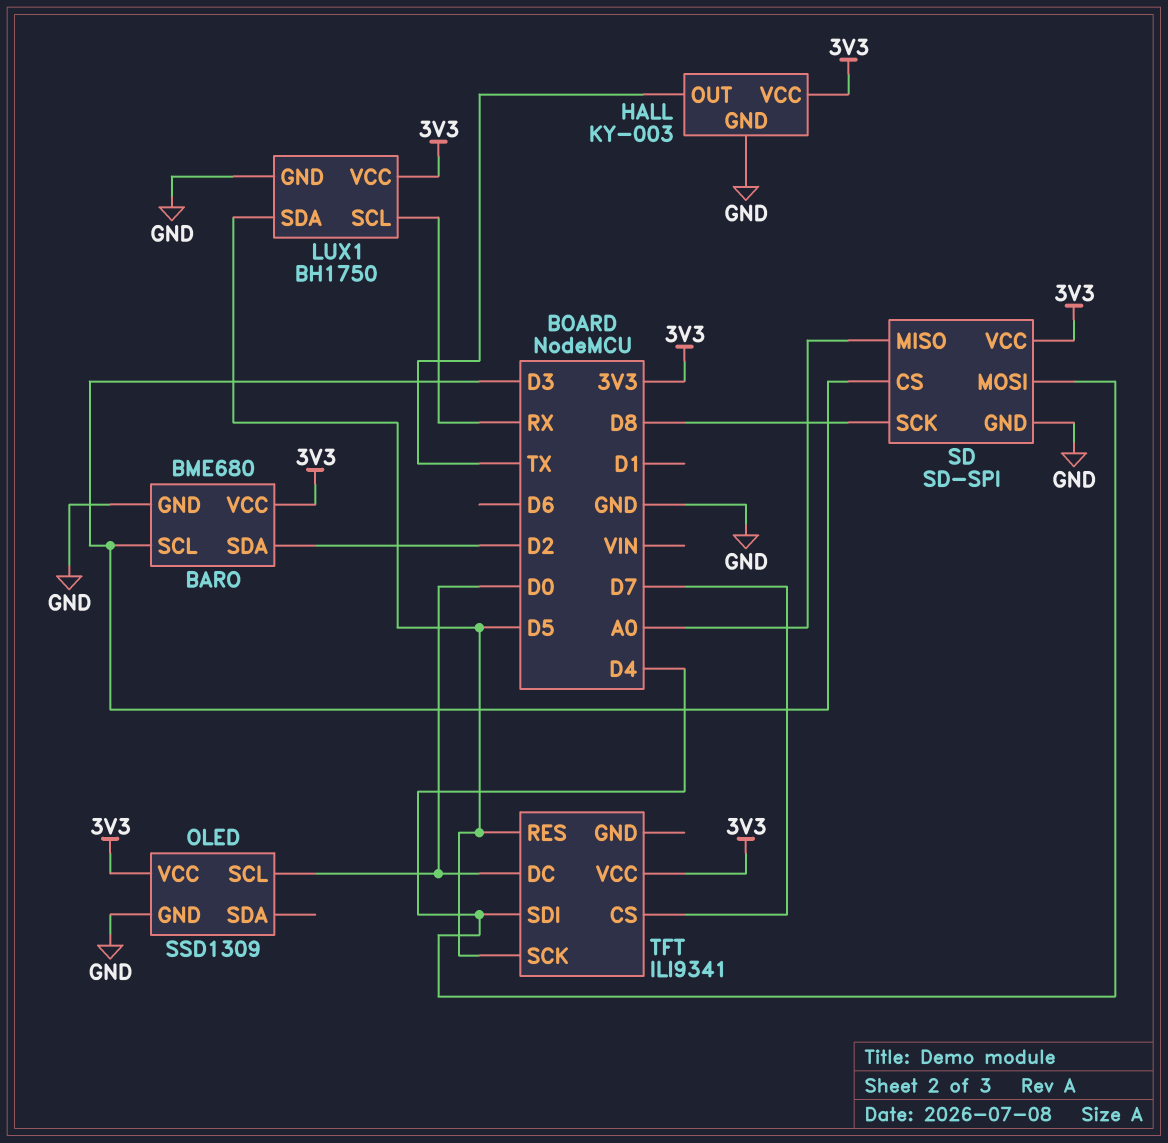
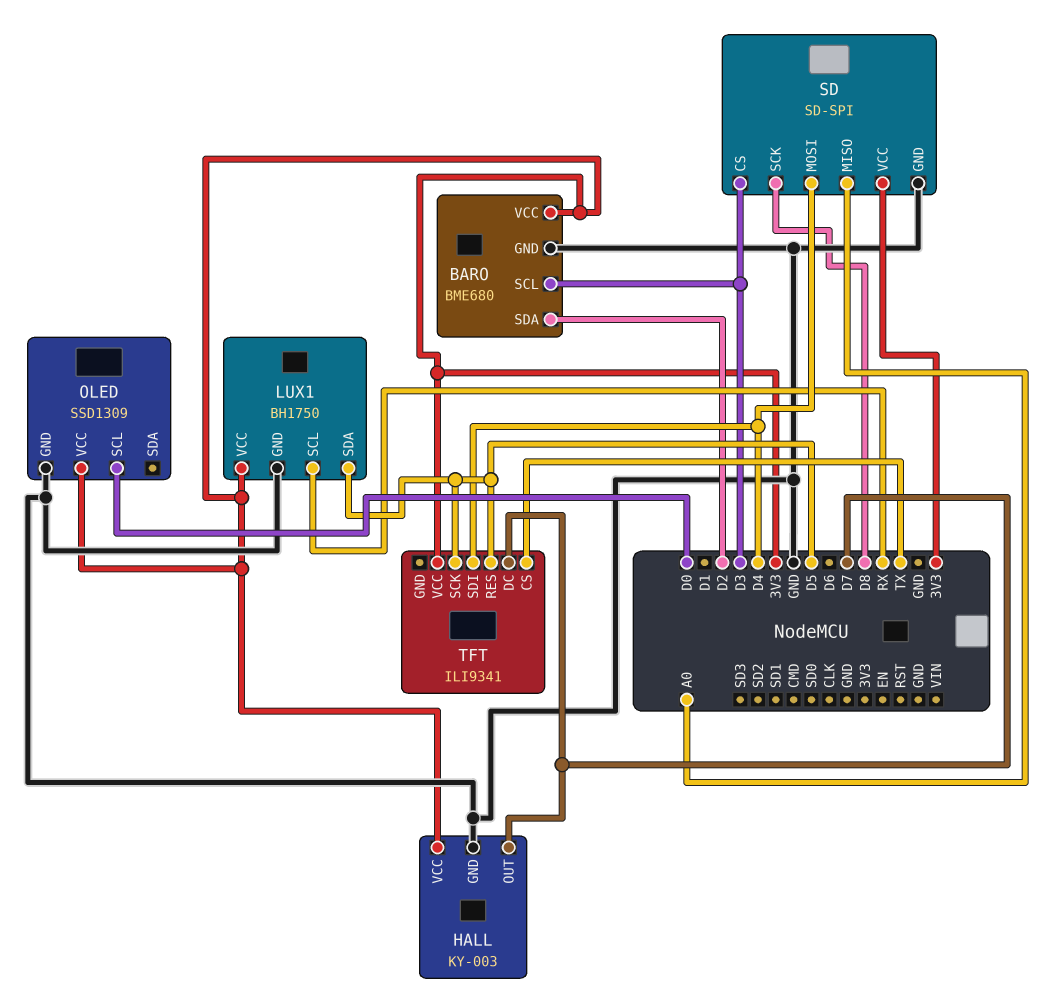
HALL pin OUT: TX -> D7
TFT pin CS: D7 -> TX
TFT pin DC: D0 -> D7

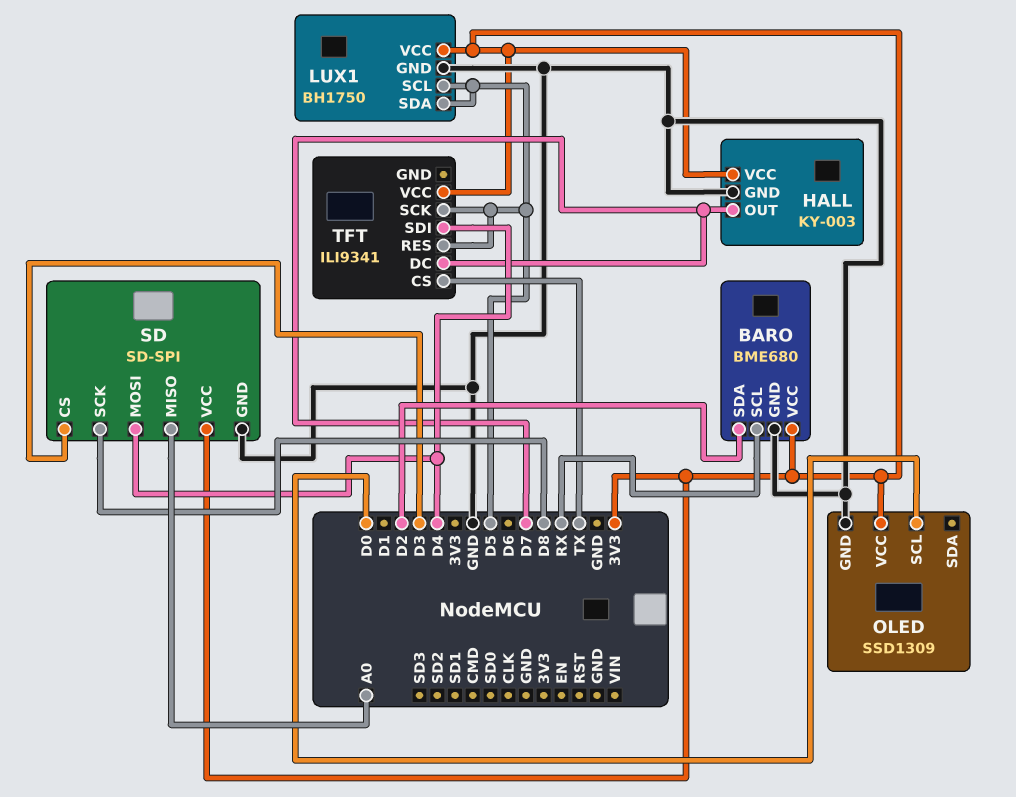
BARO pin SCL: D3 -> RX
LUX1 pin SCL: RX -> D5

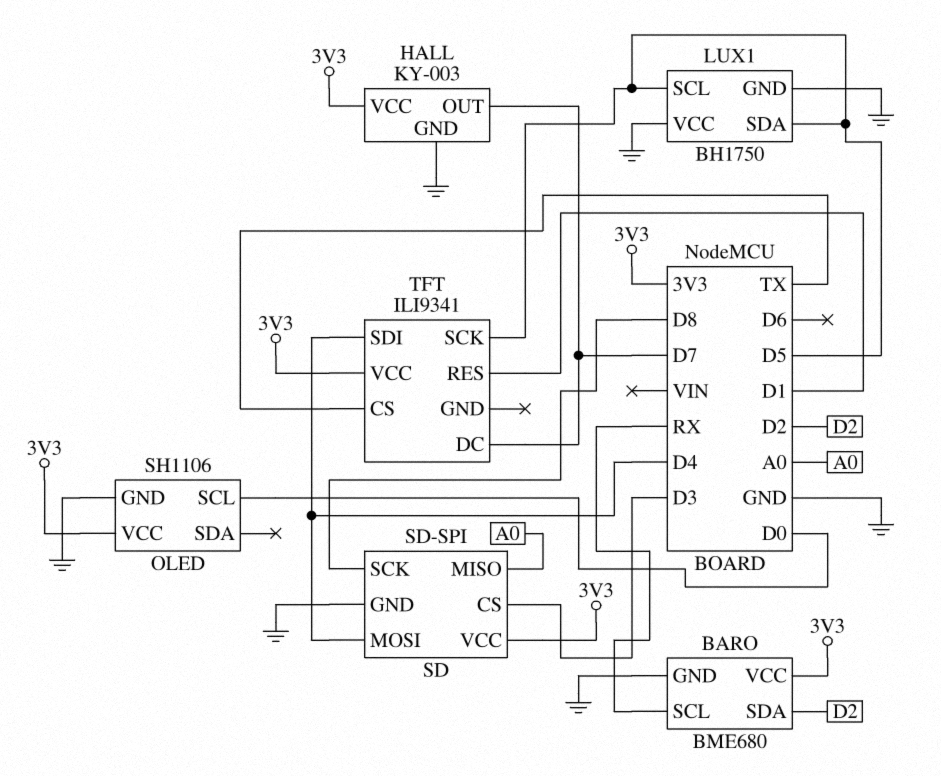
LUX1 pin VCC: 3V3 -> GND
OLED: SSD1309 -> SH1106
TFT pin RES: D5 -> D1

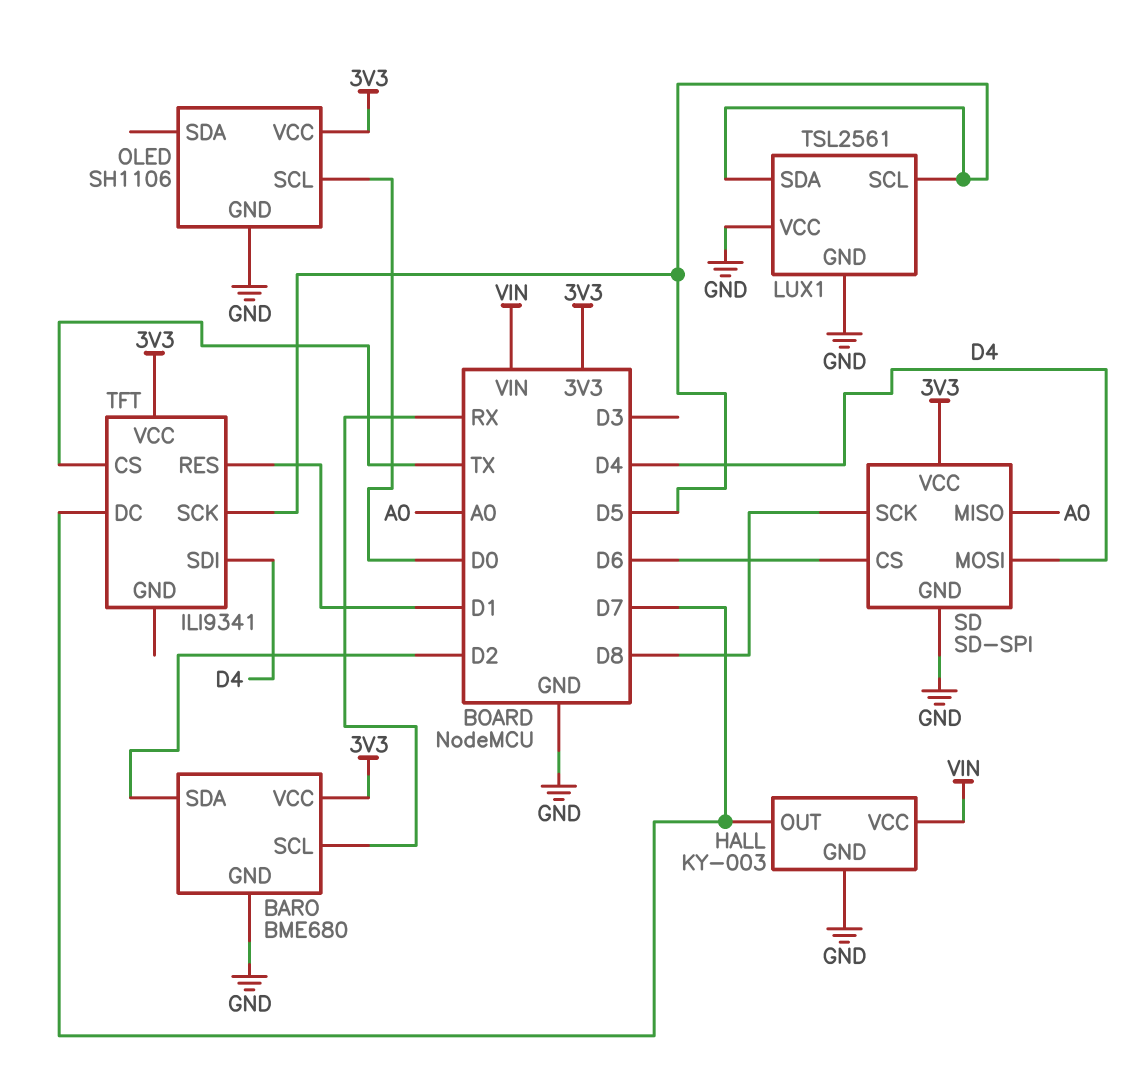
HALL pin VCC: 3V3 -> VIN
LUX1: BH1750 -> TSL2561
SD pin CS: D3 -> D6

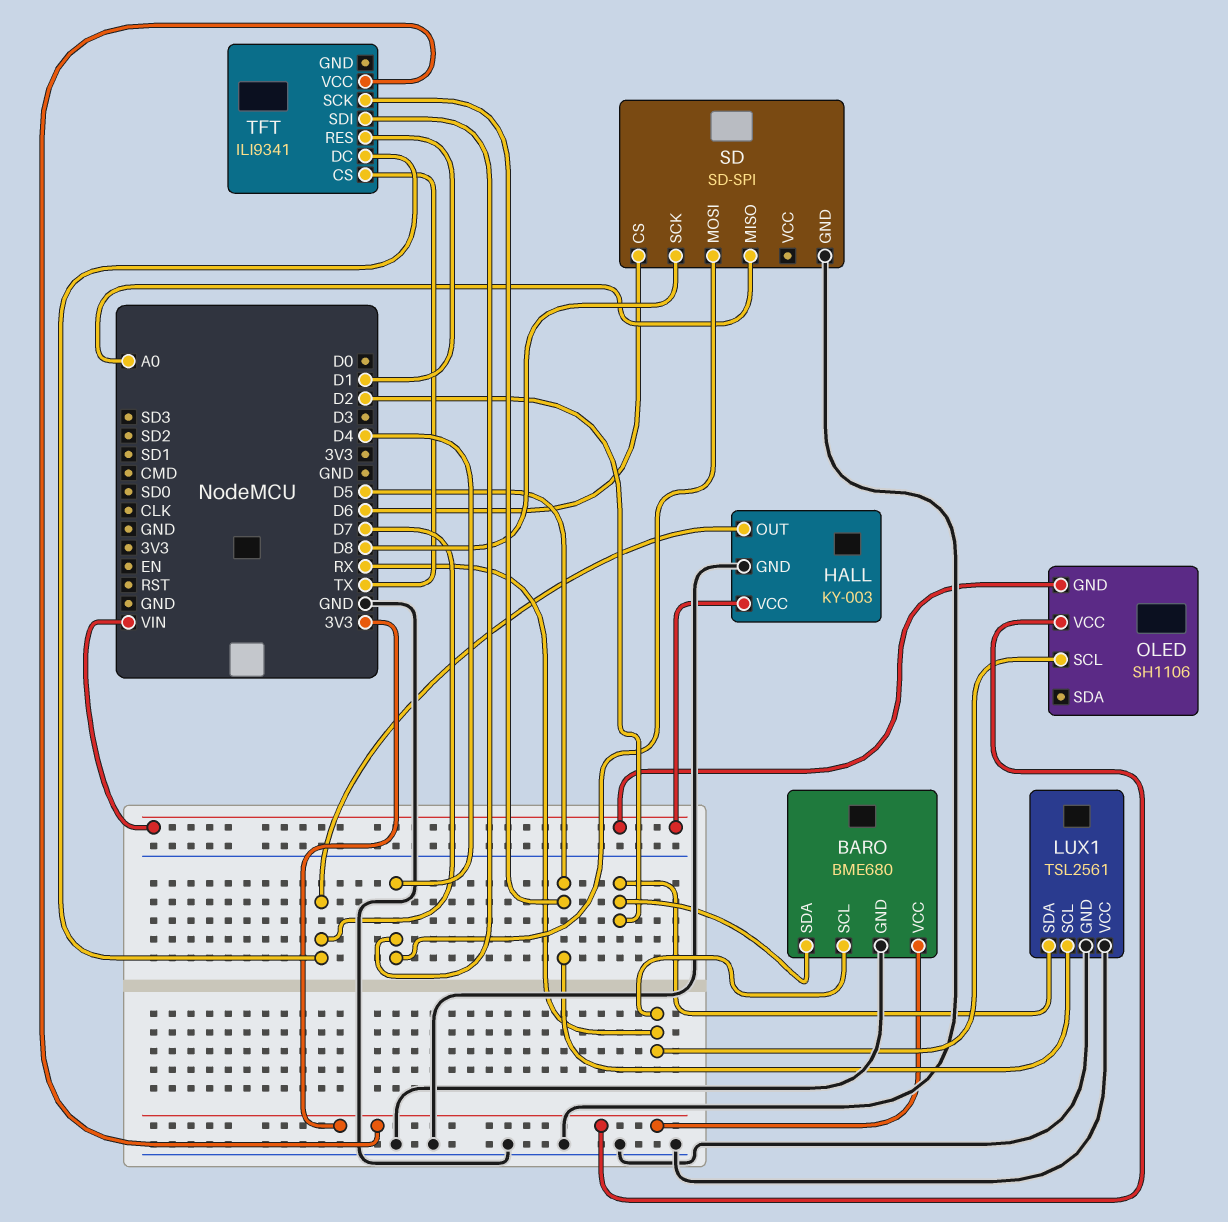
LUX1 pin SDA: D5 -> D2
OLED pin GND: GND -> VIN
OLED pin SCL: D0 -> RX
SD pin VCC: 3V3 -> none

